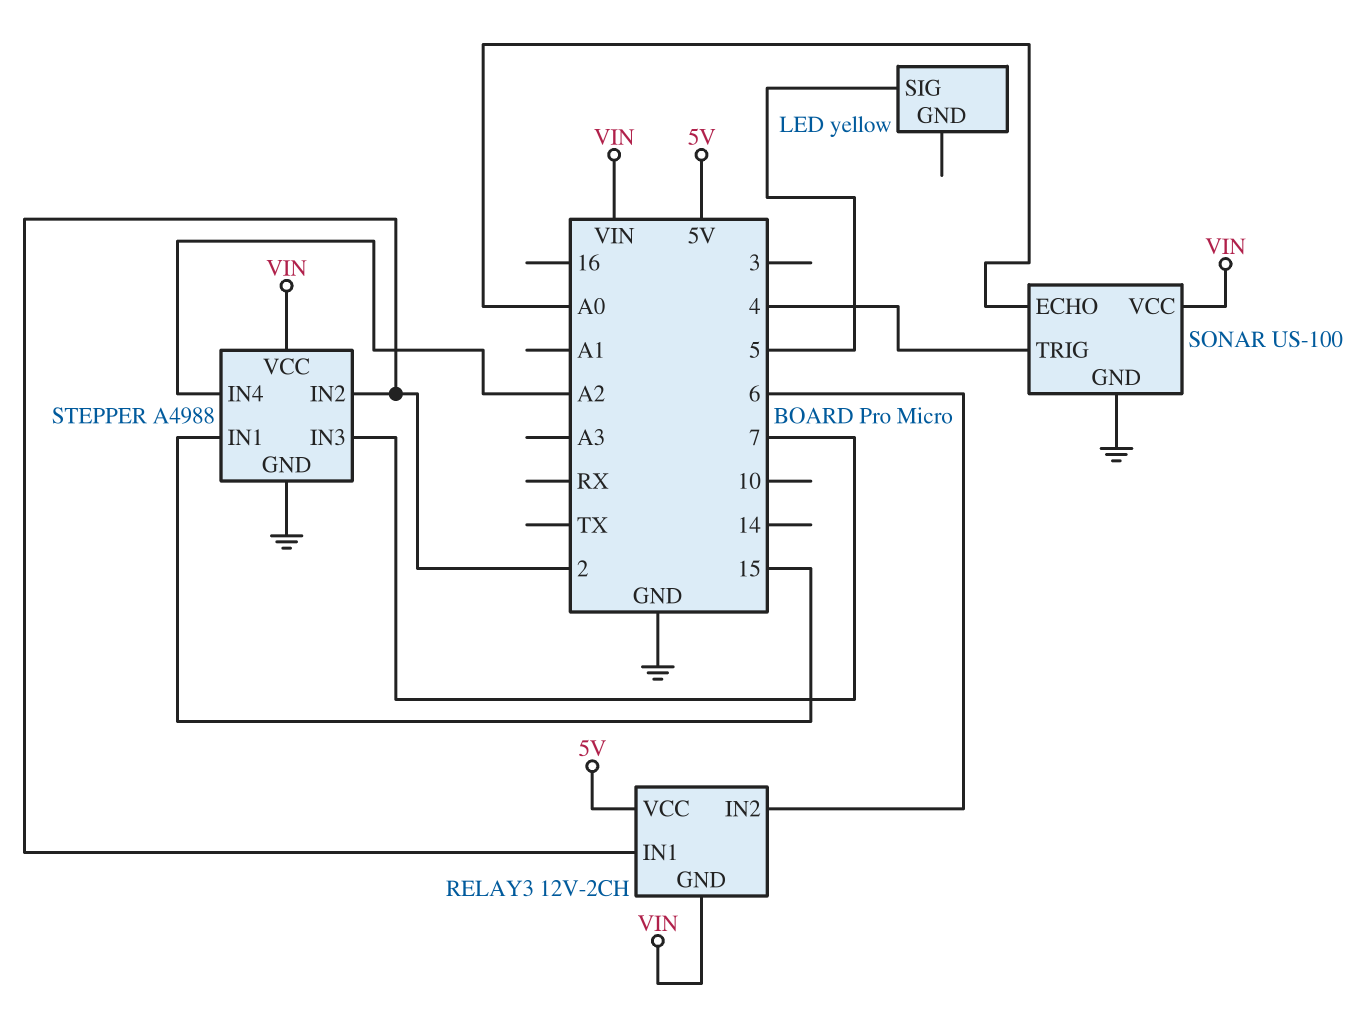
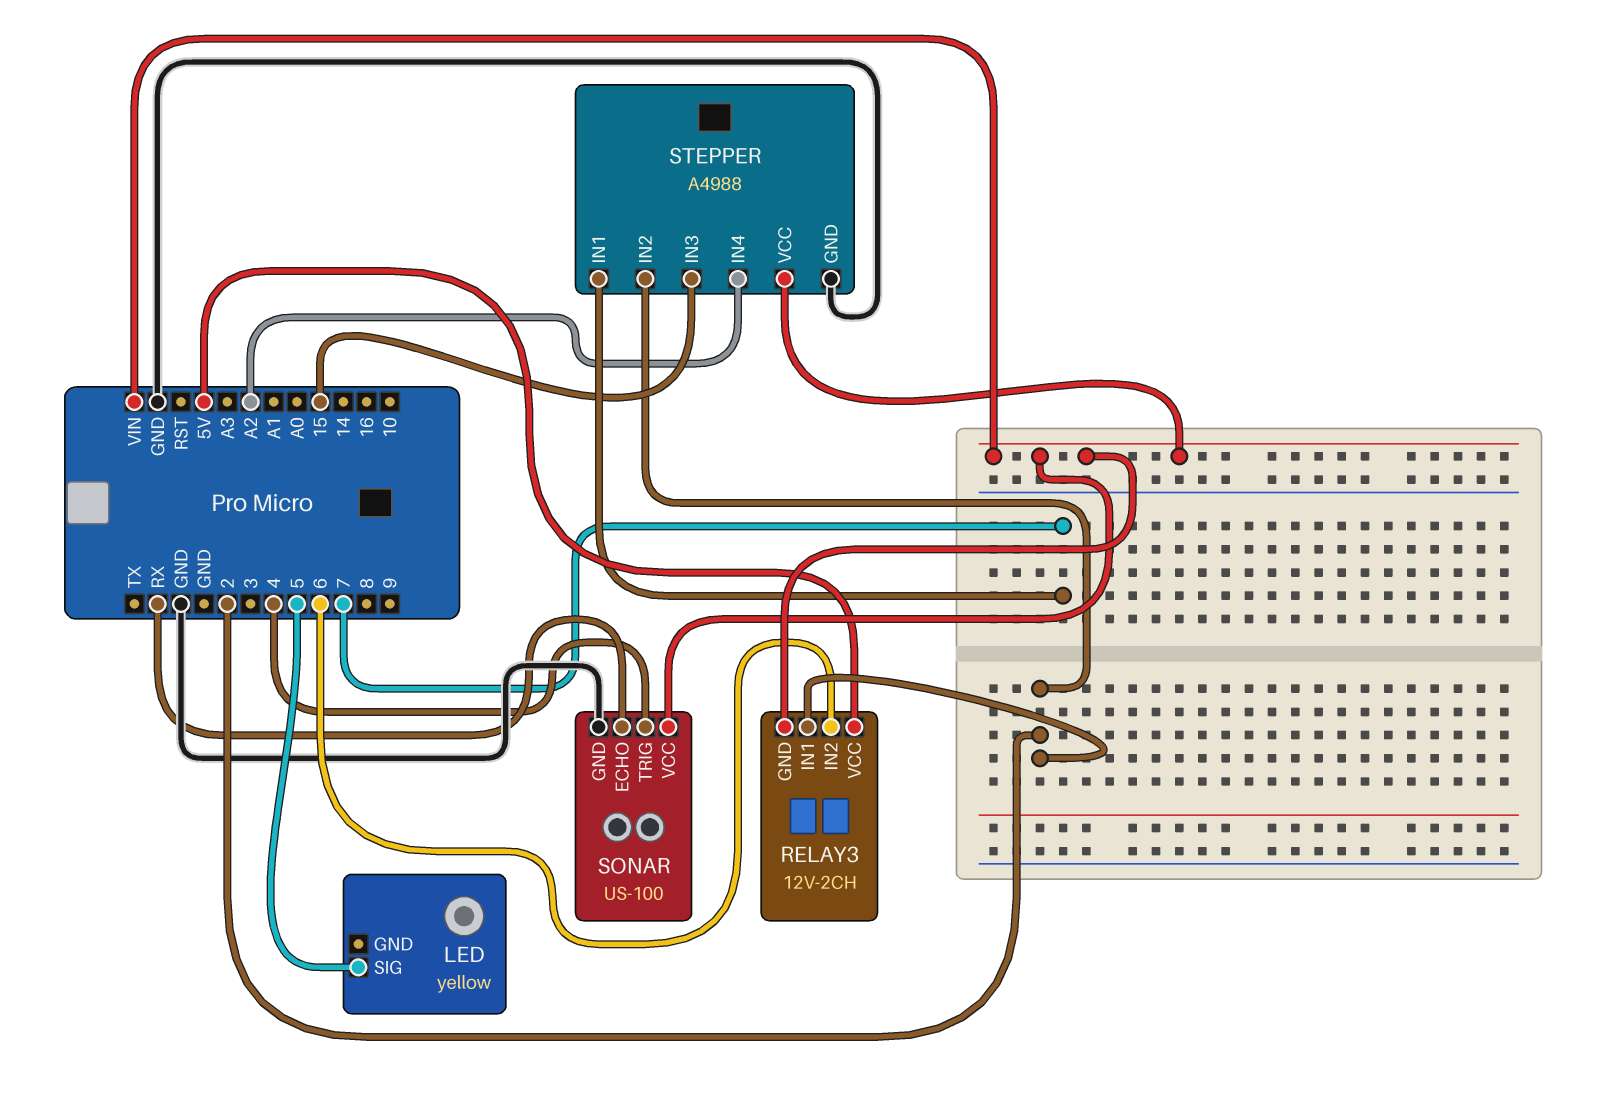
SONAR pin ECHO: A0 -> RX
STEPPER pin IN1: 15 -> 7
STEPPER pin IN3: 7 -> 15

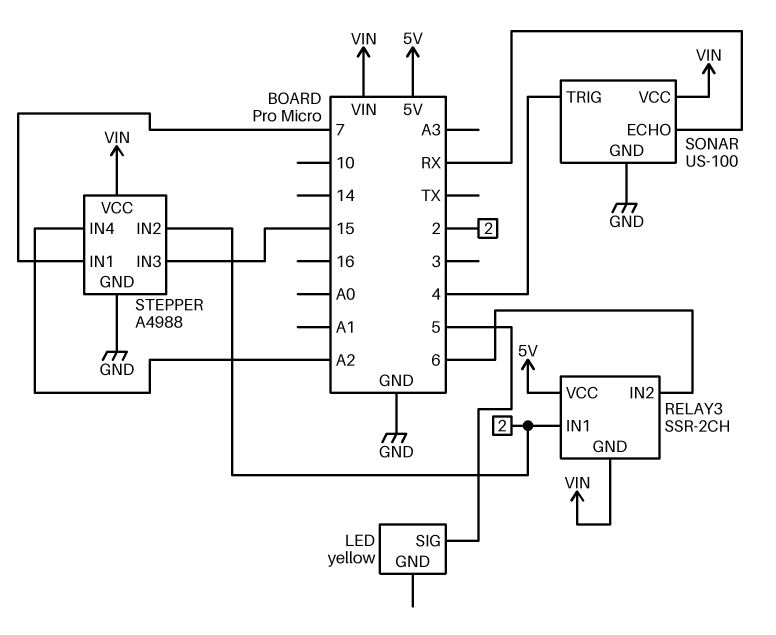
RELAY3: 12V-2CH -> SSR-2CH

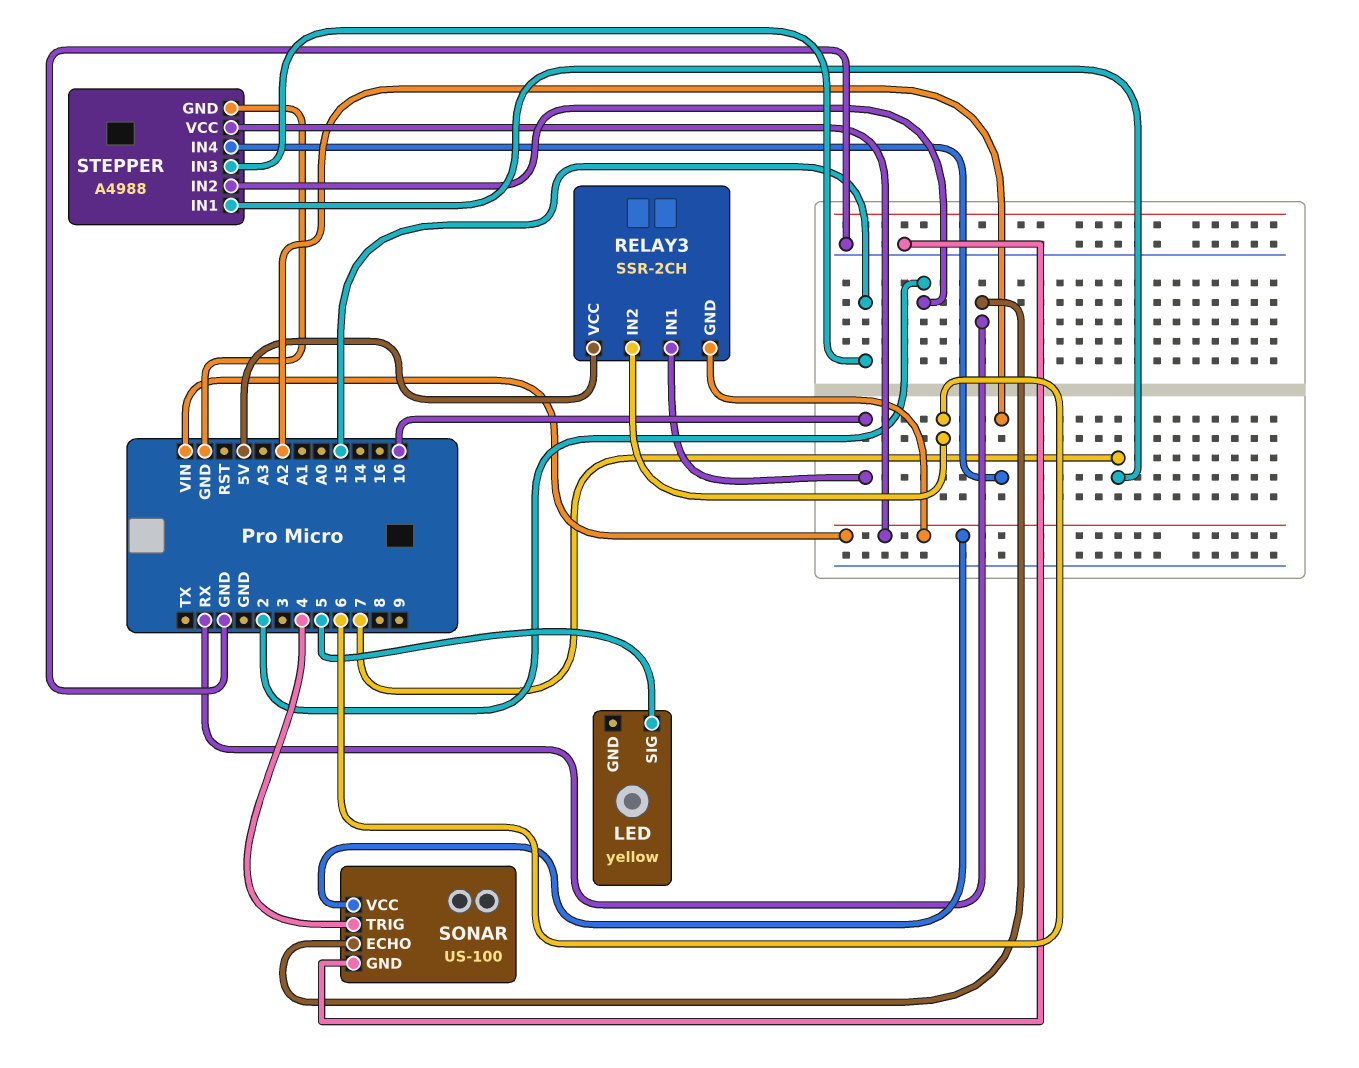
RELAY3 pin IN1: 2 -> 10

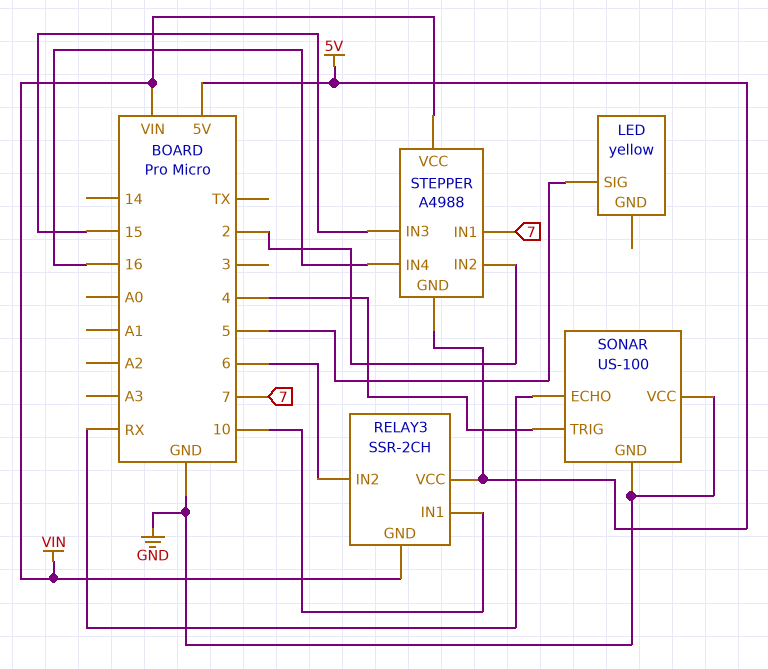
SONAR pin VCC: VIN -> GND
STEPPER pin GND: GND -> 5V
STEPPER pin IN4: A2 -> 16

